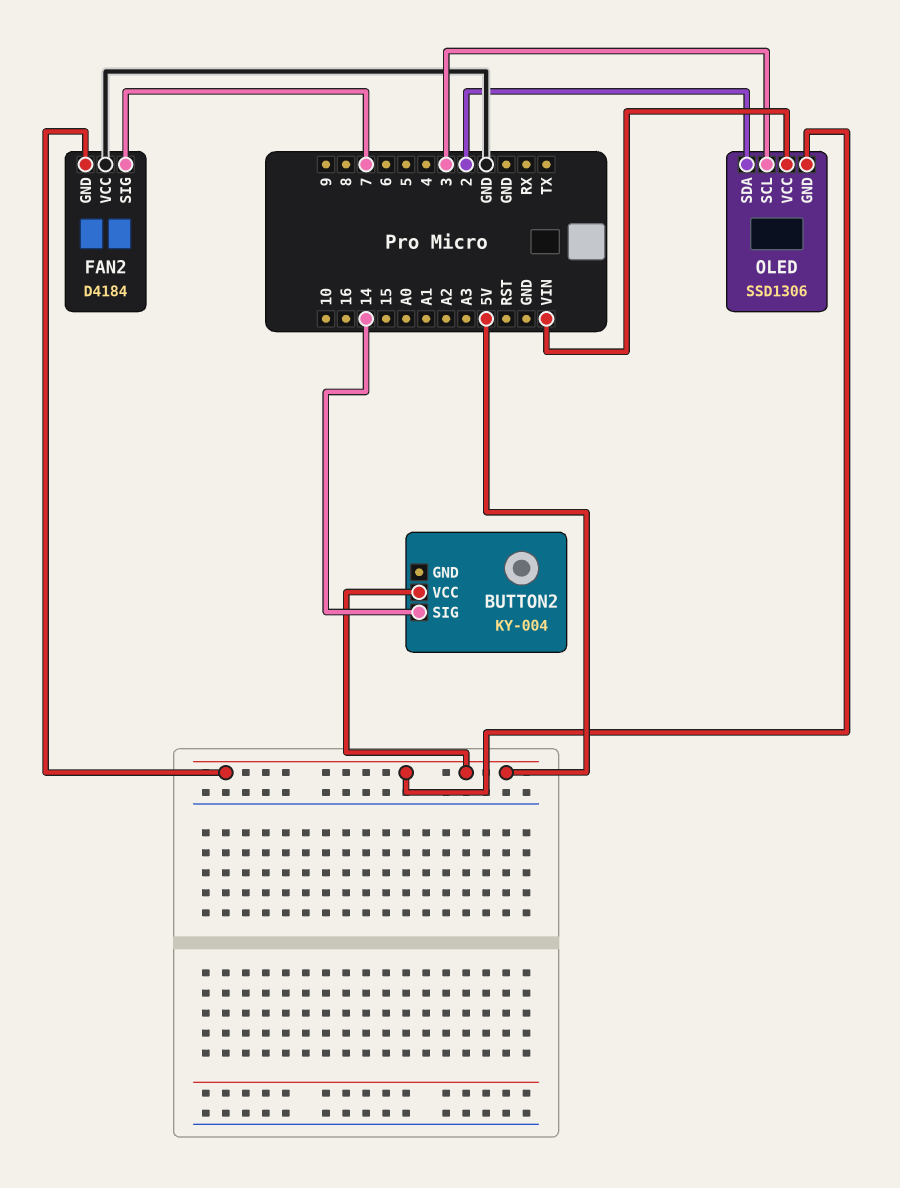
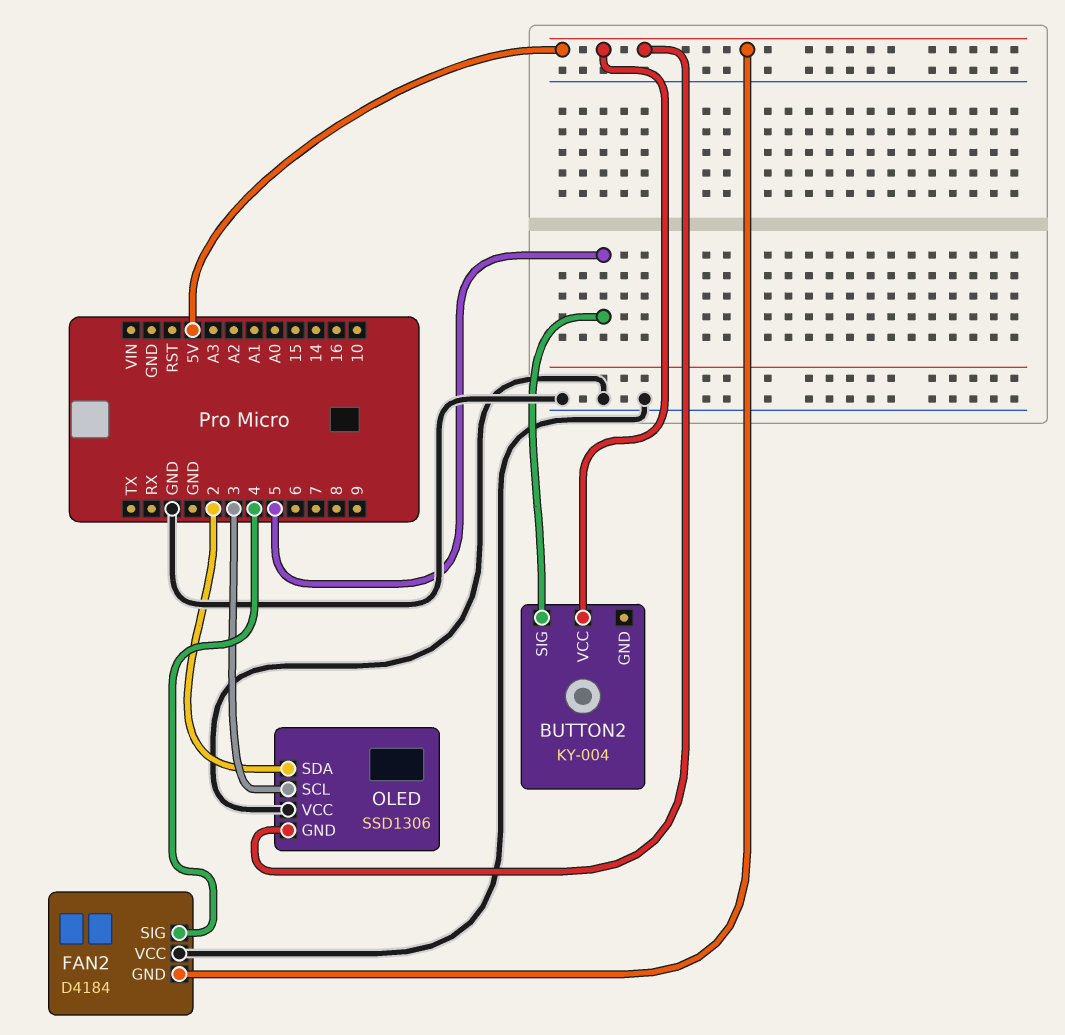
BUTTON2 pin SIG: 14 -> 5
FAN2 pin SIG: 7 -> 4
OLED pin VCC: VIN -> GND

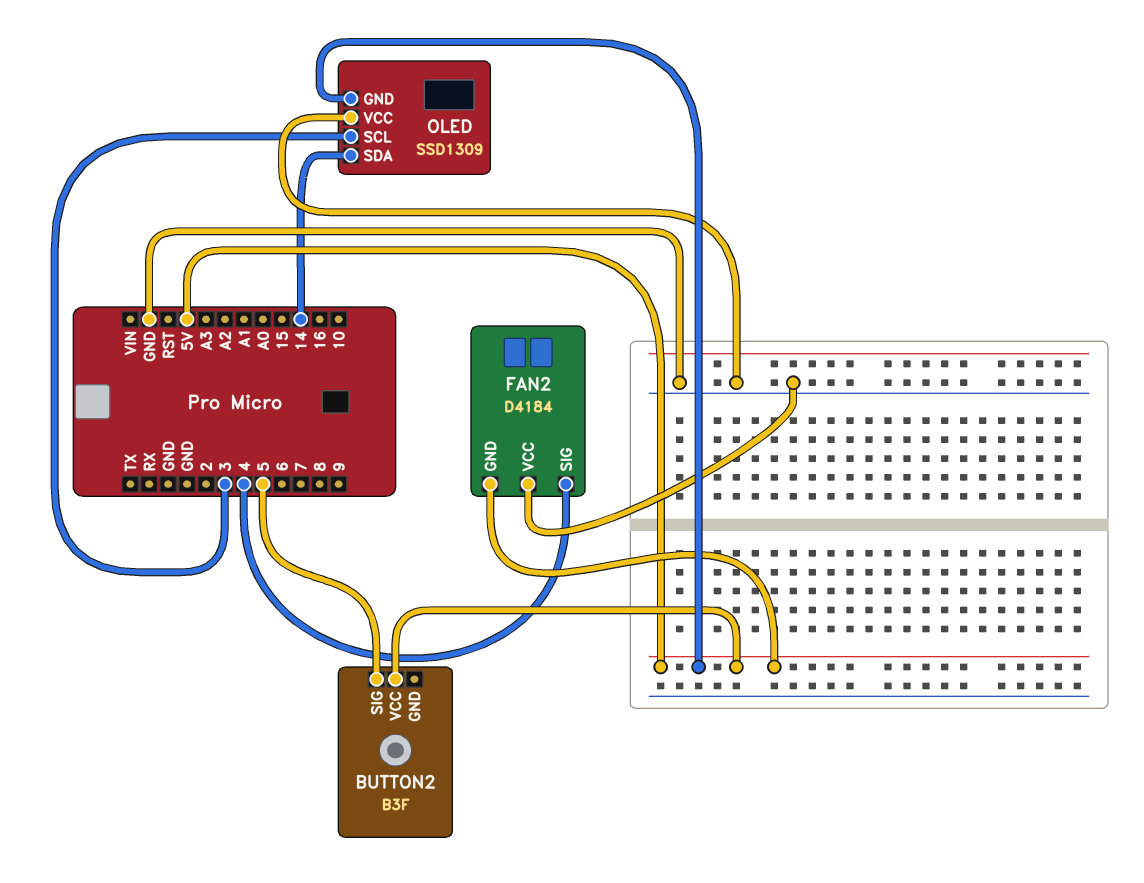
BUTTON2: KY-004 -> B3F
OLED: SSD1306 -> SSD1309
OLED pin SDA: 2 -> 14

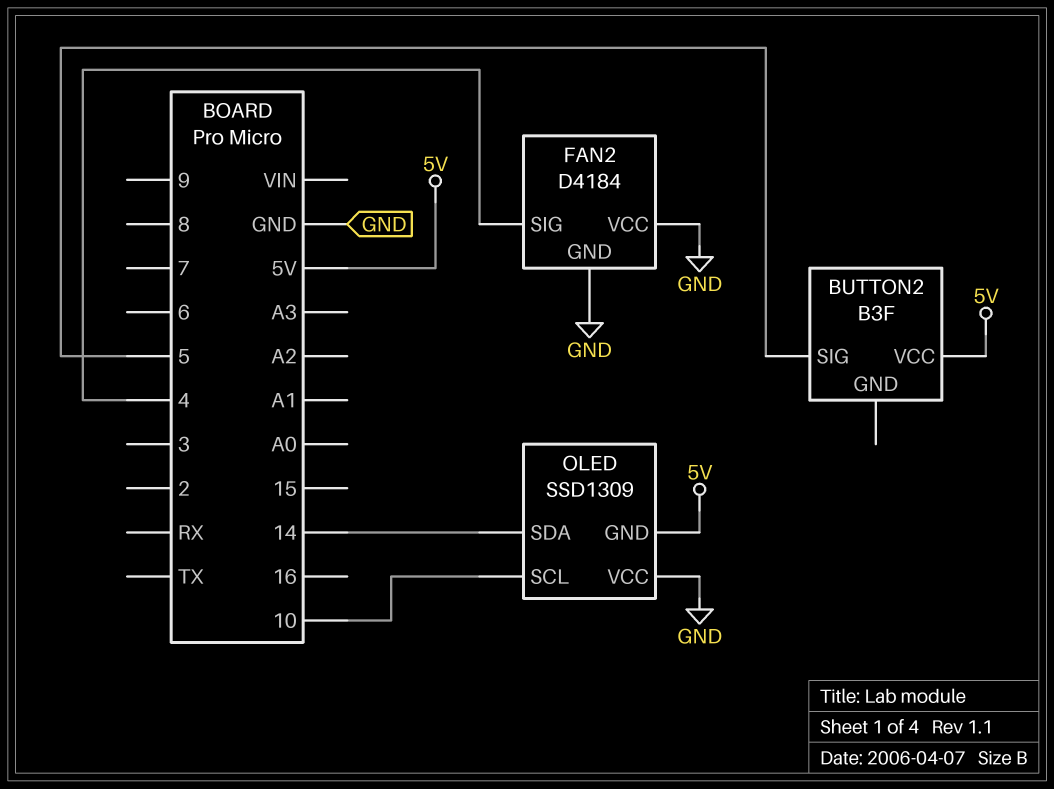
FAN2 pin GND: 5V -> GND
OLED pin SCL: 3 -> 10

